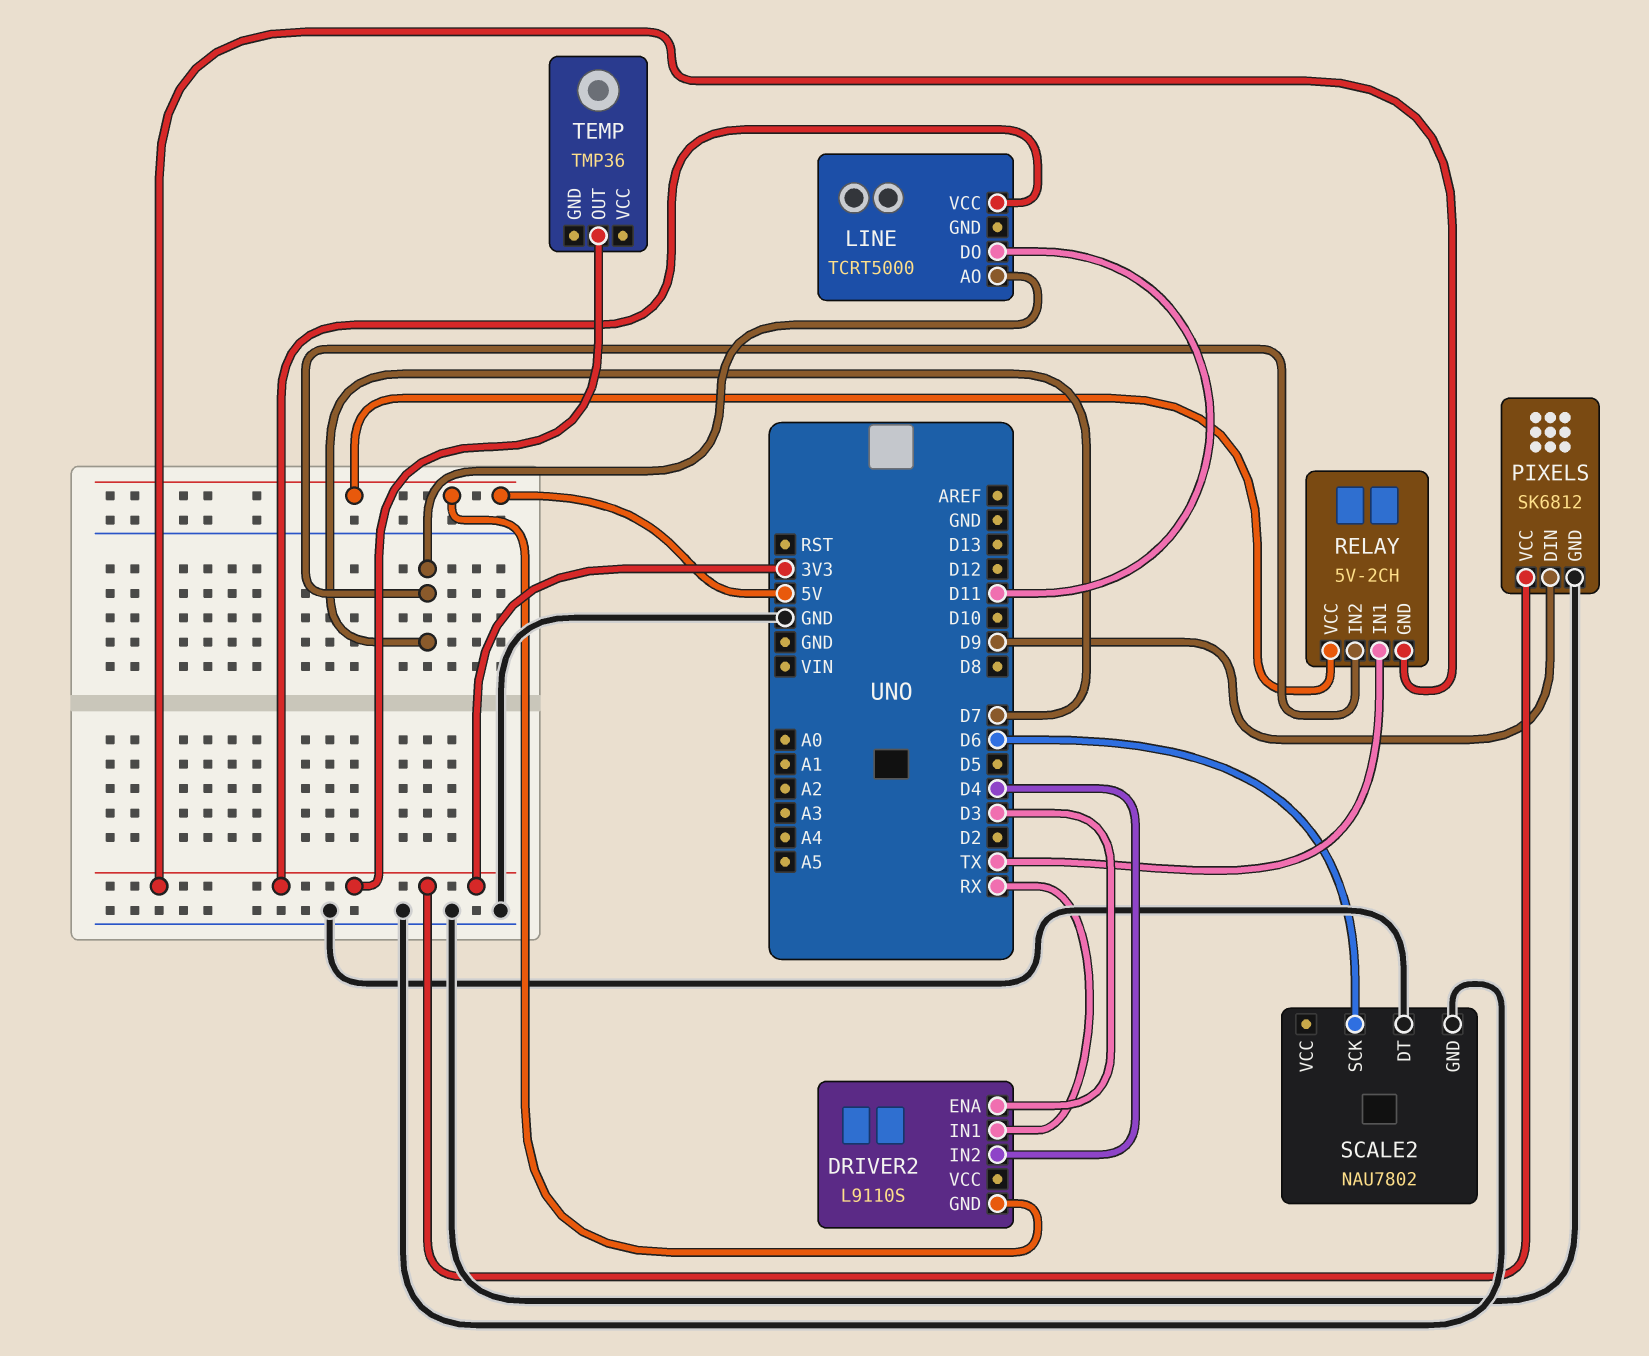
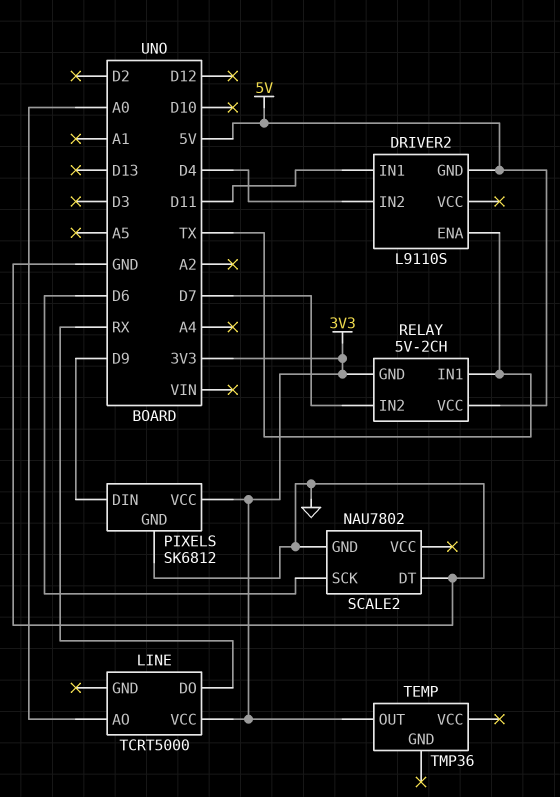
DRIVER2 pin ENA: D3 -> TX
DRIVER2 pin IN1: RX -> D11
LINE pin AO: D7 -> A0
LINE pin DO: D11 -> RX

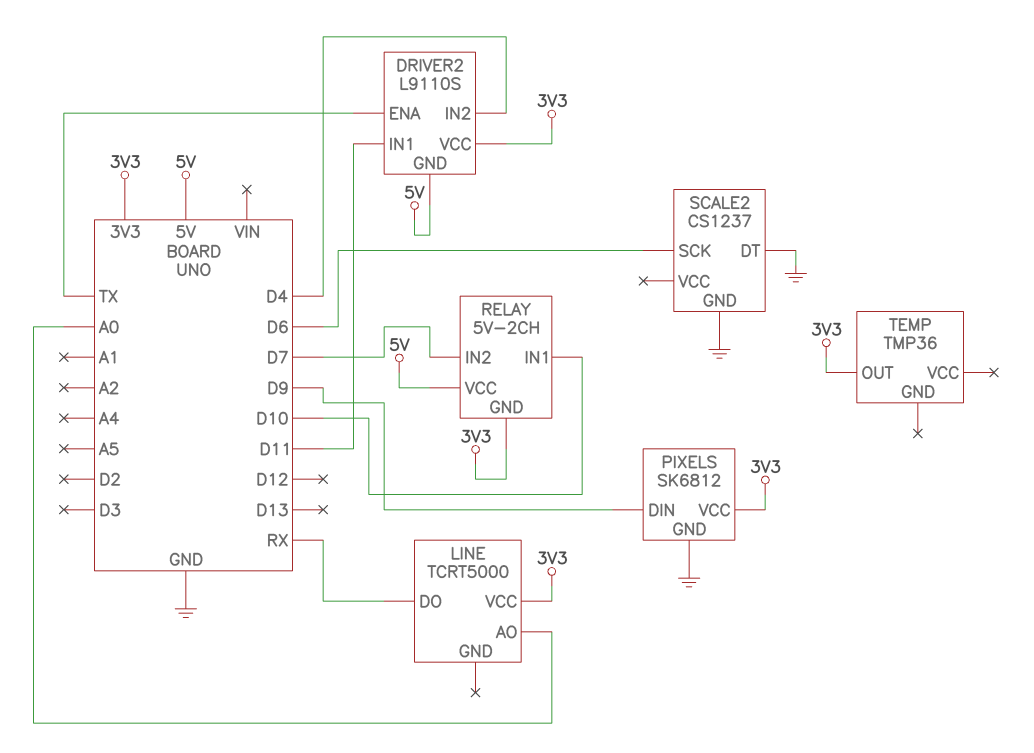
DRIVER2 pin VCC: none -> 3V3
RELAY pin IN1: TX -> D10
SCALE2: NAU7802 -> CS1237

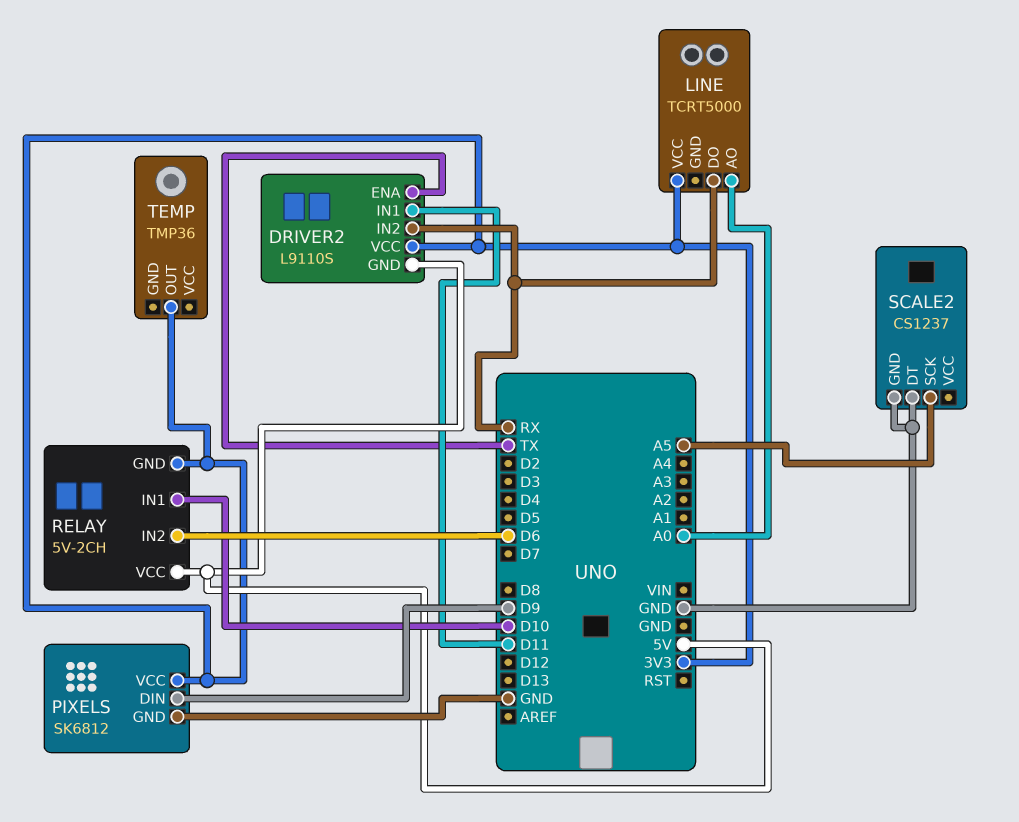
DRIVER2 pin IN2: D4 -> RX
RELAY pin IN2: D7 -> D6
SCALE2 pin SCK: D6 -> A5

